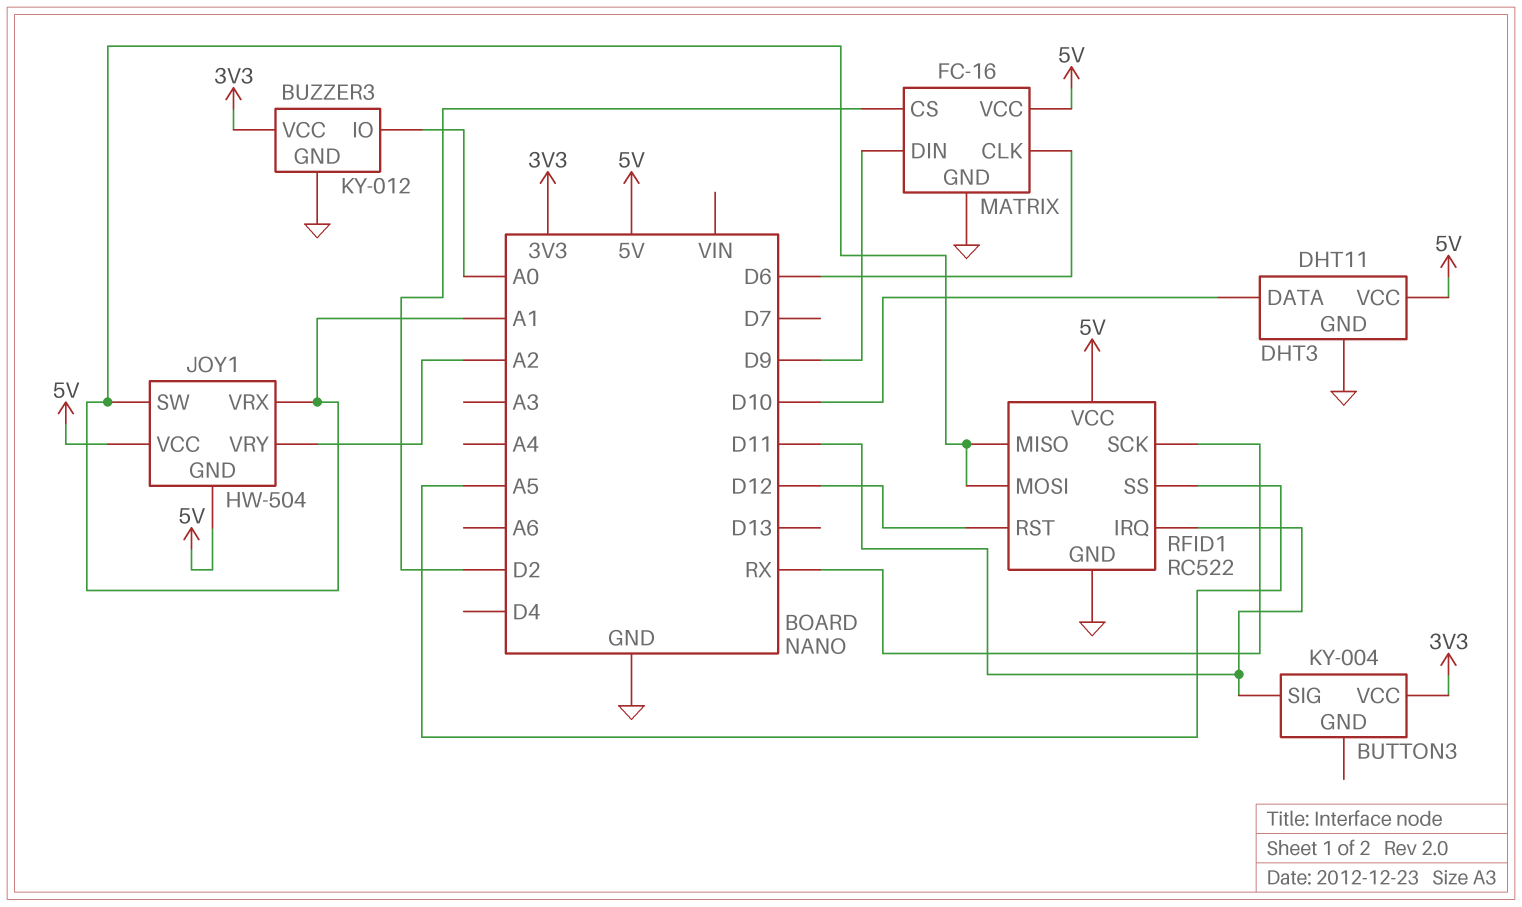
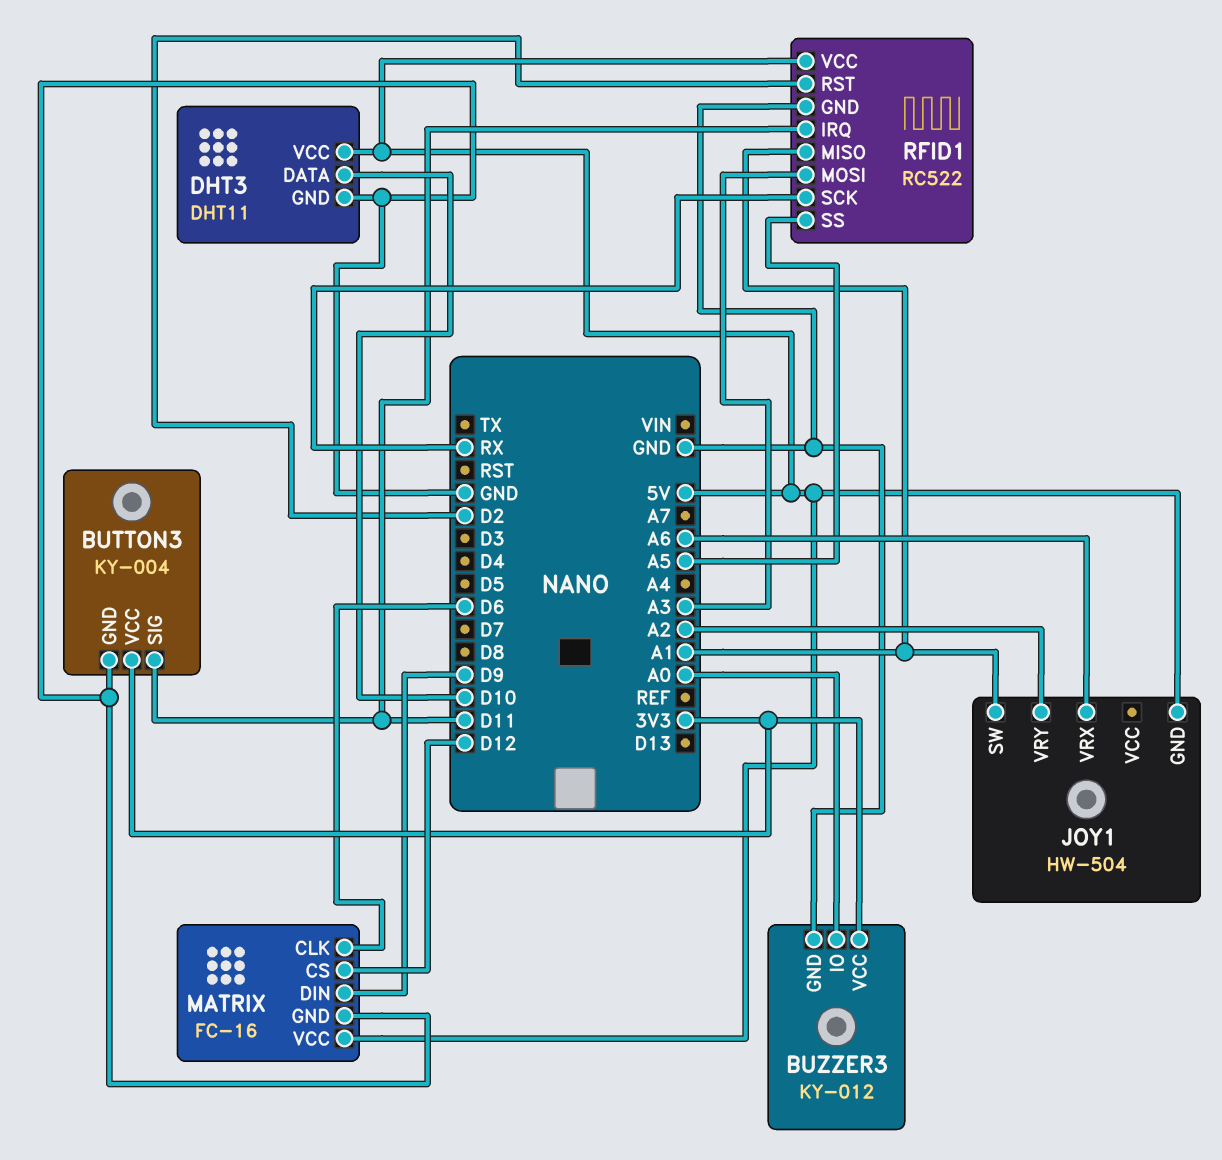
BUTTON3 pin GND: none -> GND
JOY1 pin VCC: 5V -> none
JOY1 pin VRX: A1 -> A6
MATRIX pin CS: D2 -> D12
RFID1 pin MOSI: A1 -> A3
RFID1 pin RST: D12 -> D2

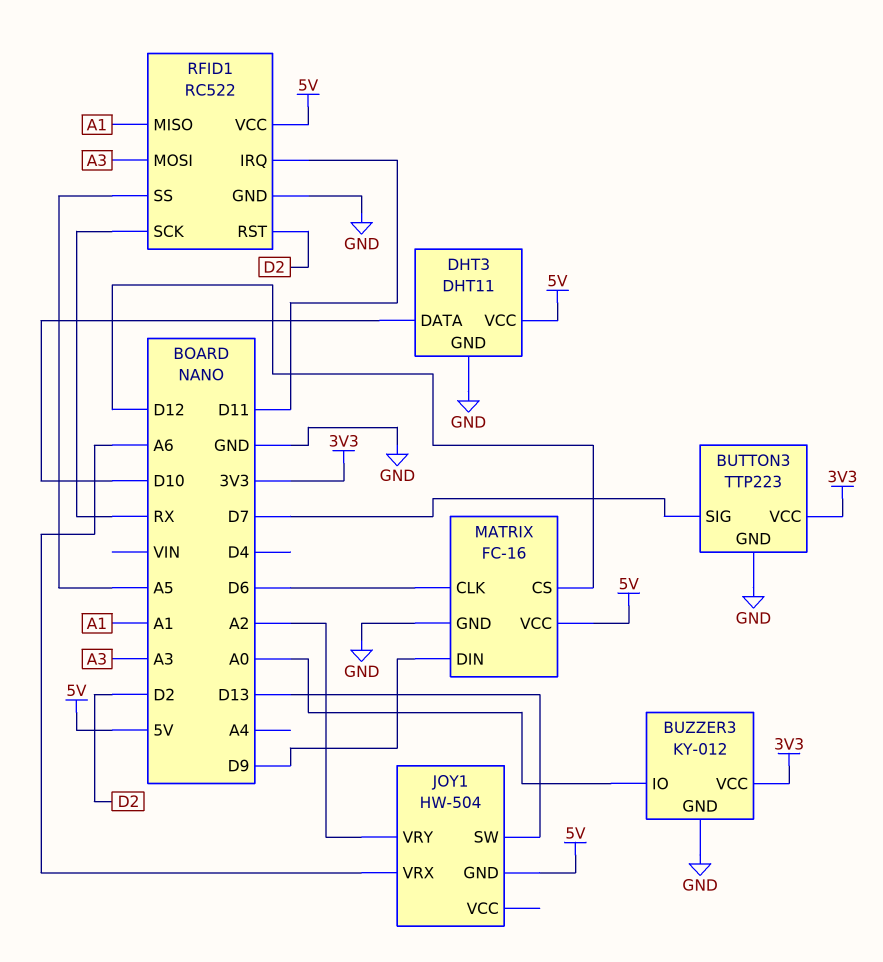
BUTTON3: KY-004 -> TTP223
BUTTON3 pin SIG: D11 -> D7
JOY1 pin SW: A1 -> D13

